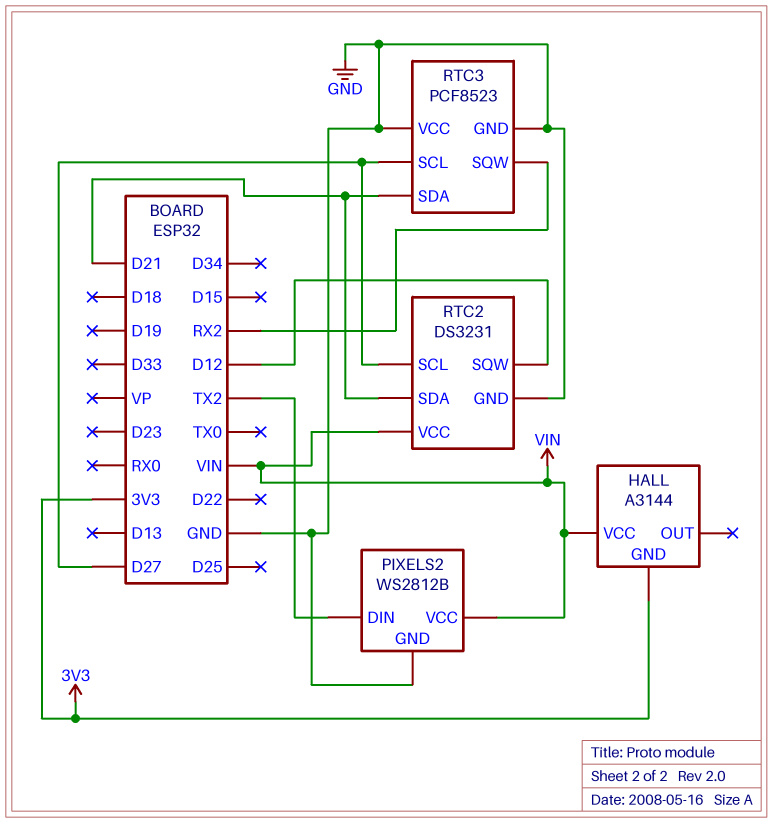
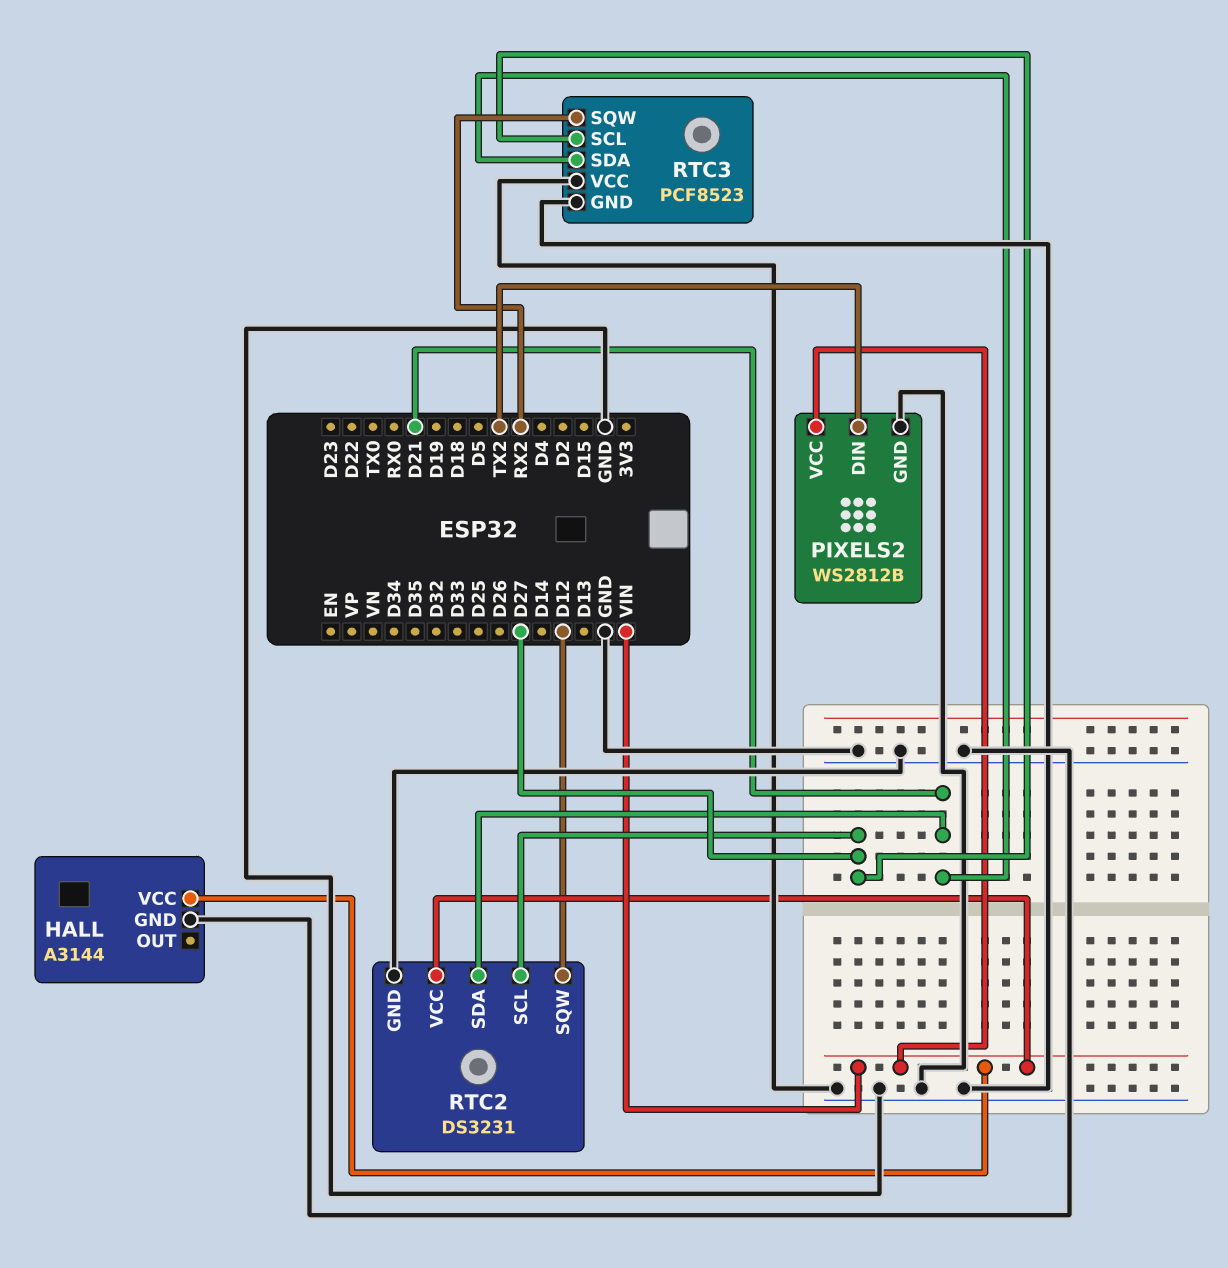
HALL pin GND: 3V3 -> GND

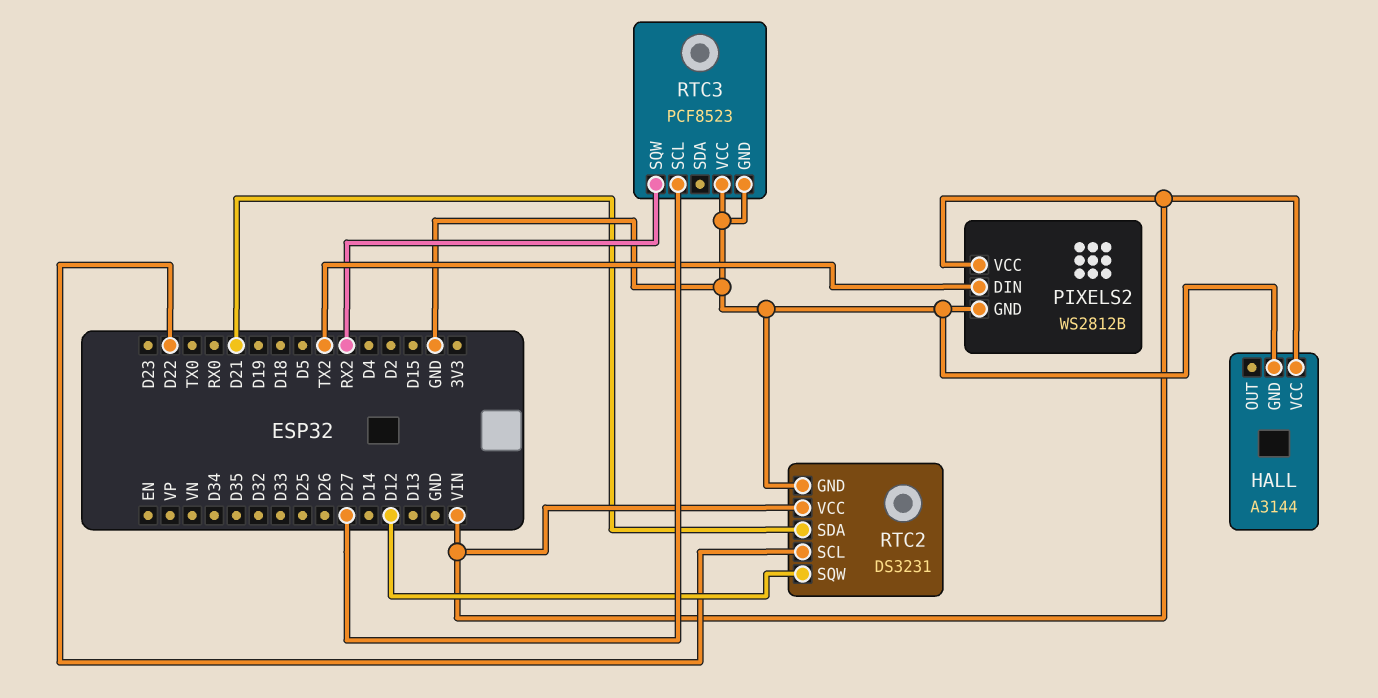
RTC2 pin SCL: D27 -> D22
RTC3 pin SDA: D21 -> none

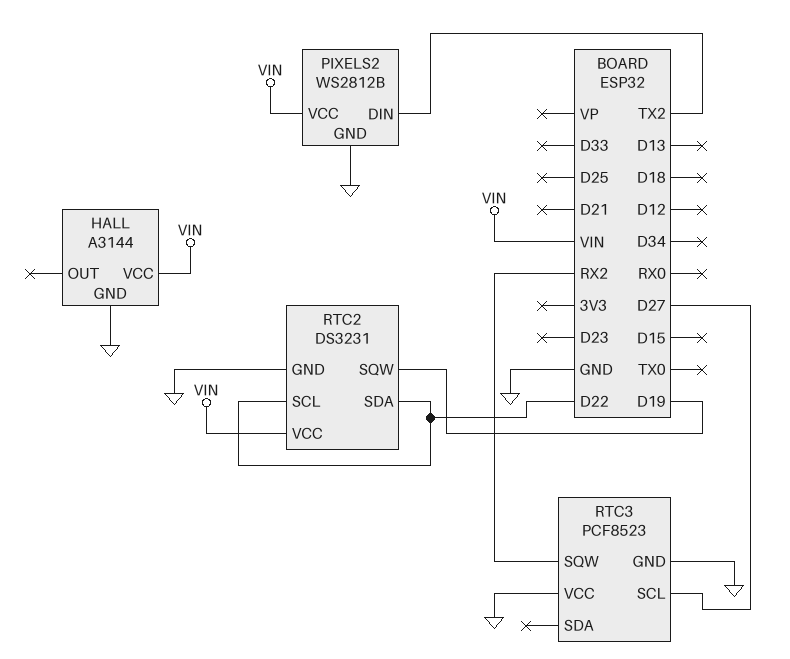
RTC2 pin SDA: D21 -> D22
RTC2 pin SQW: D12 -> D19

